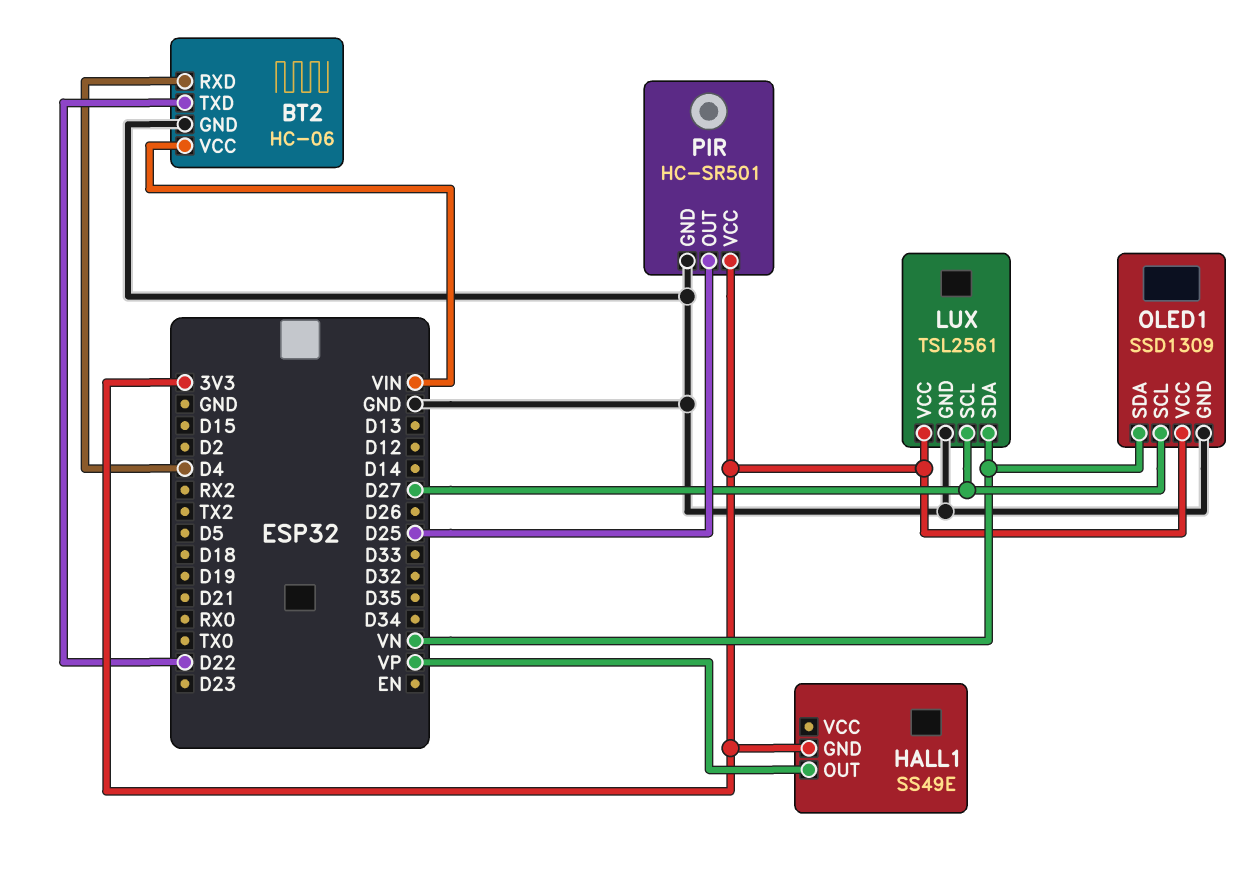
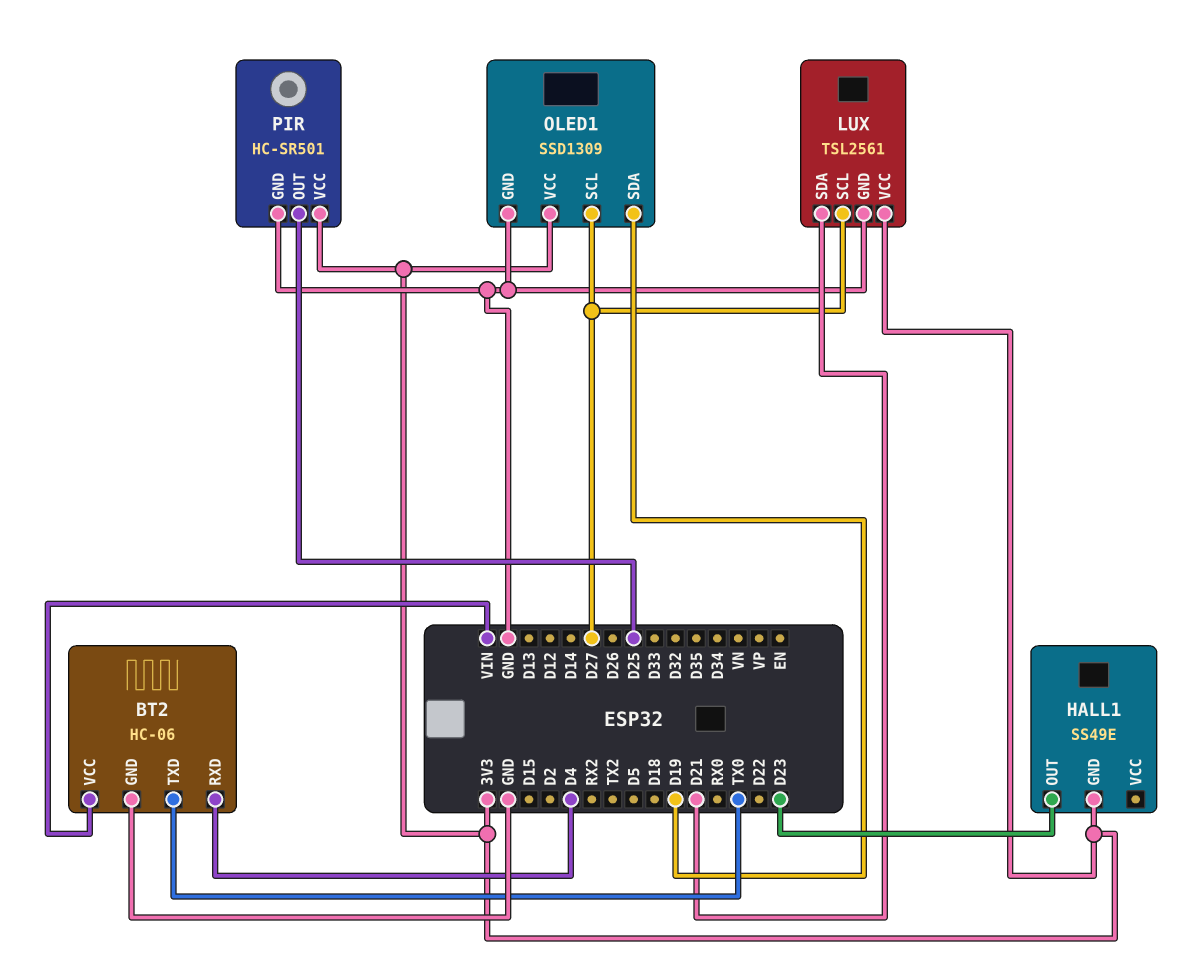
BT2 pin TXD: D22 -> TX0
HALL1 pin OUT: VP -> D23
LUX pin SDA: VN -> D21
OLED1 pin SDA: VN -> D19

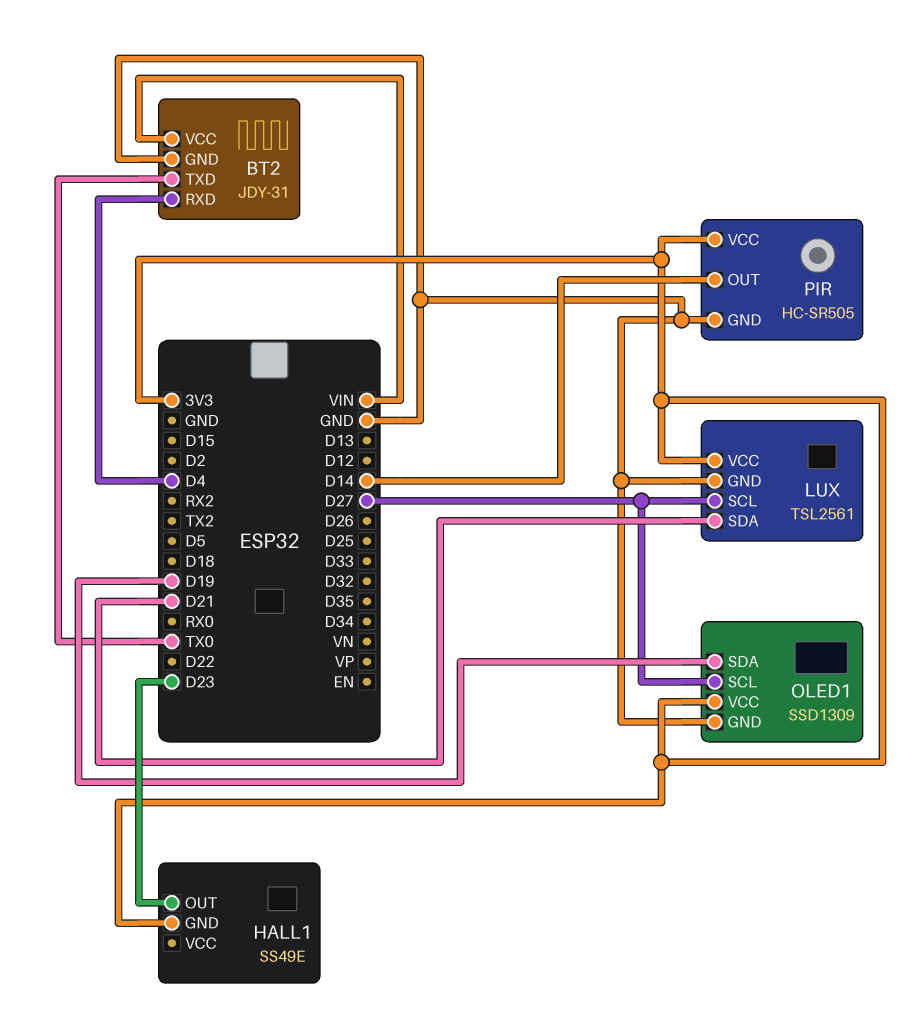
BT2: HC-06 -> JDY-31
PIR: HC-SR501 -> HC-SR505
PIR pin OUT: D25 -> D14

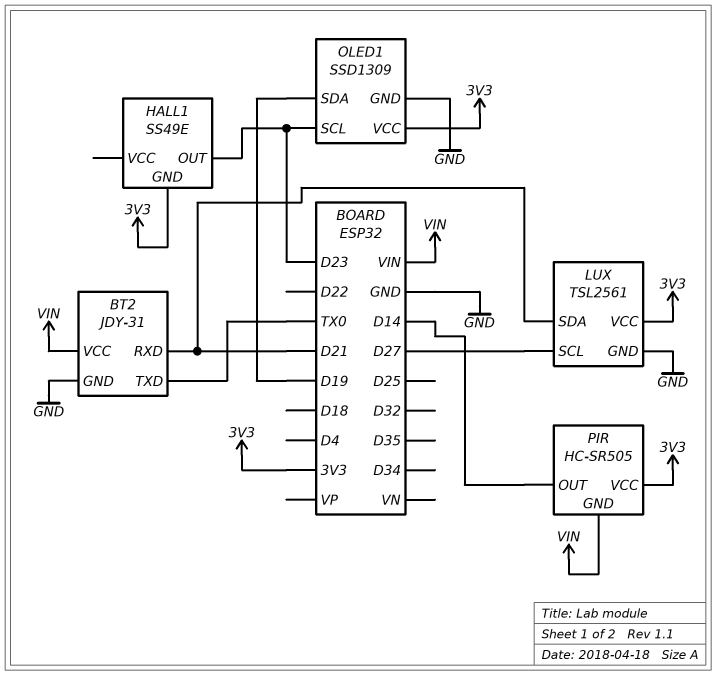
BT2 pin RXD: D4 -> D21
OLED1 pin SCL: D27 -> D23
PIR pin GND: GND -> VIN

